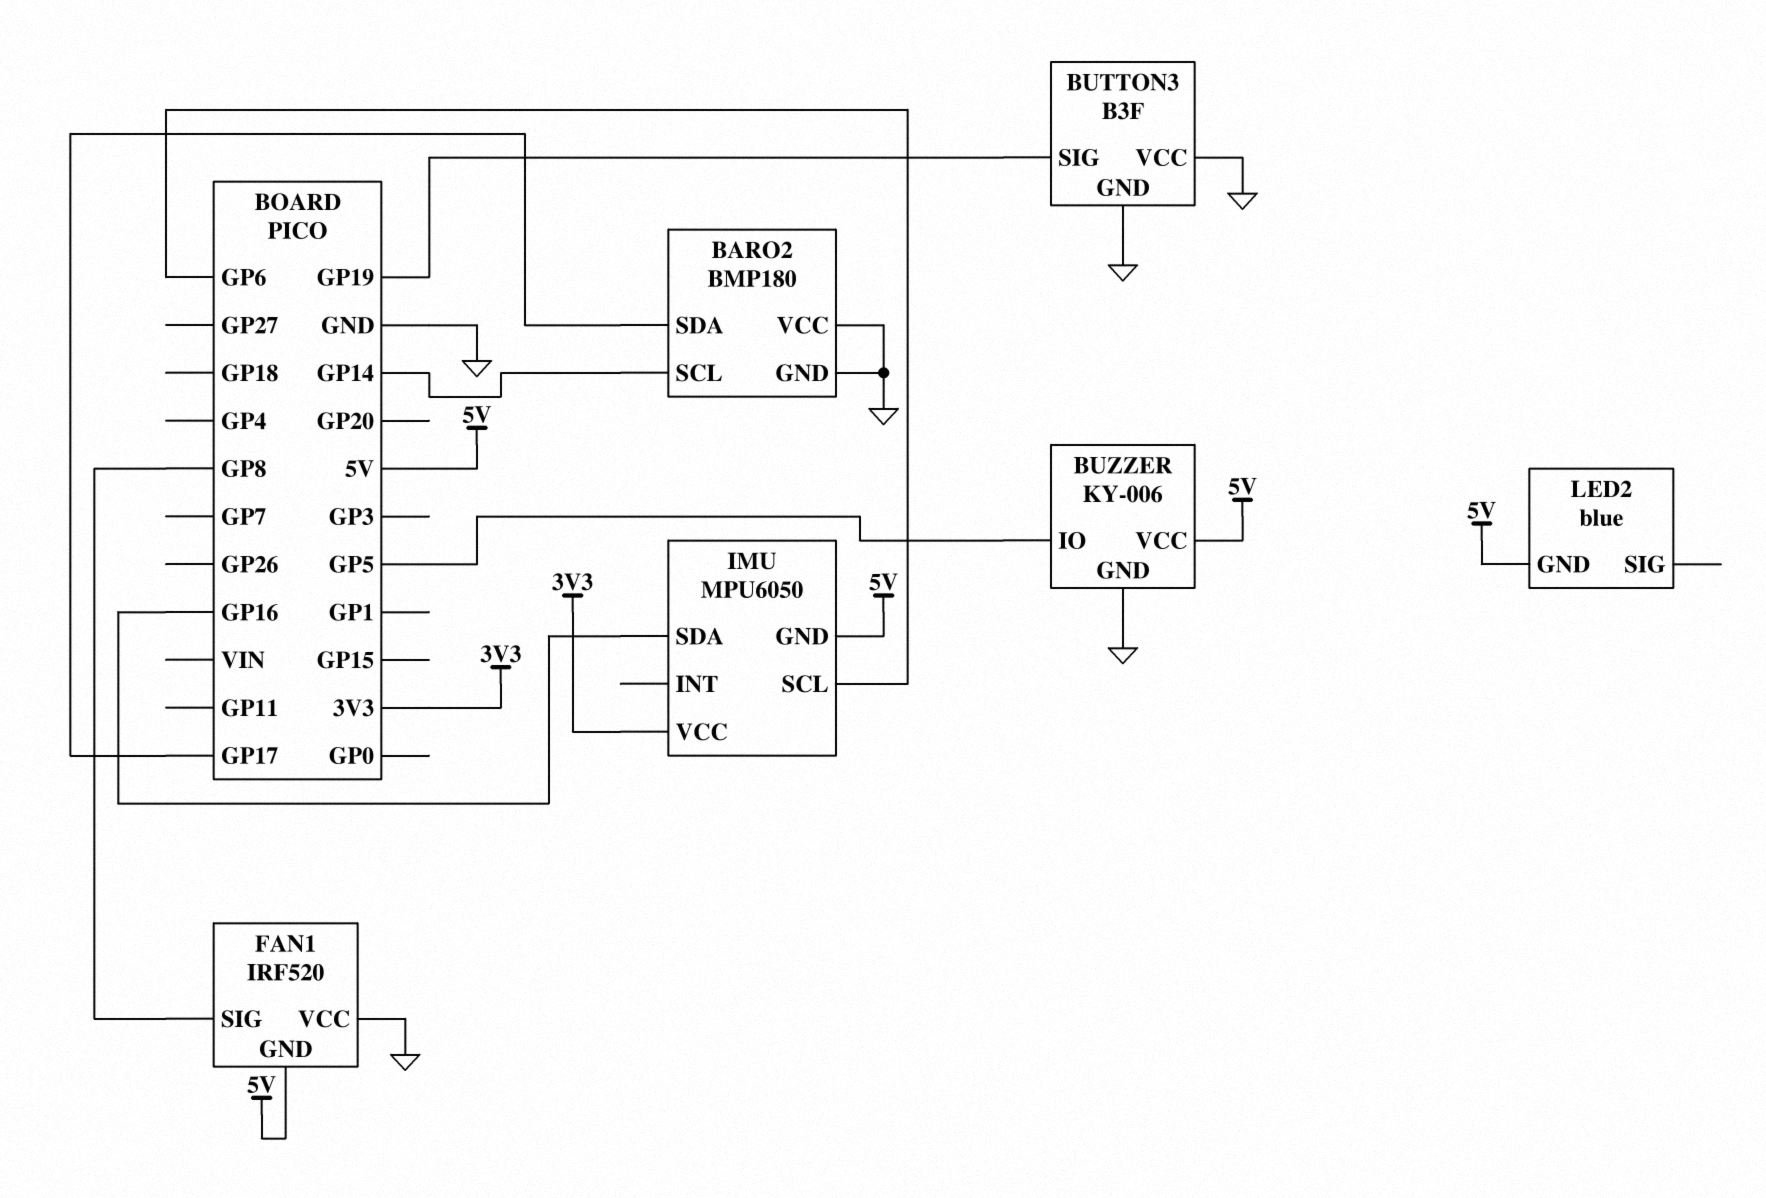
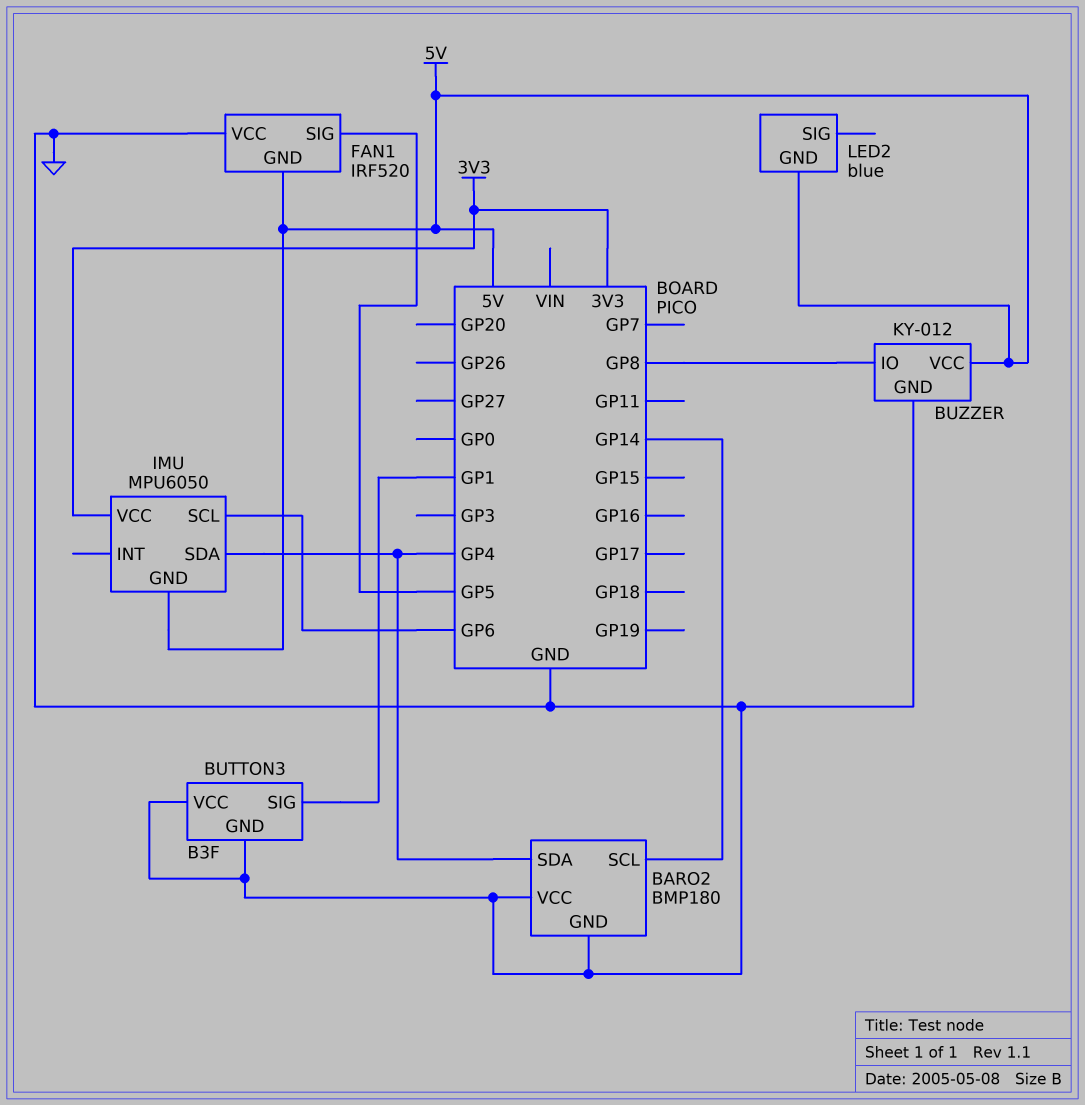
BARO2 pin SDA: GP17 -> GP4
BUTTON3 pin SIG: GP19 -> GP1
BUZZER: KY-006 -> KY-012
BUZZER pin IO: GP5 -> GP8
FAN1 pin SIG: GP8 -> GP5
IMU pin SDA: GP16 -> GP4

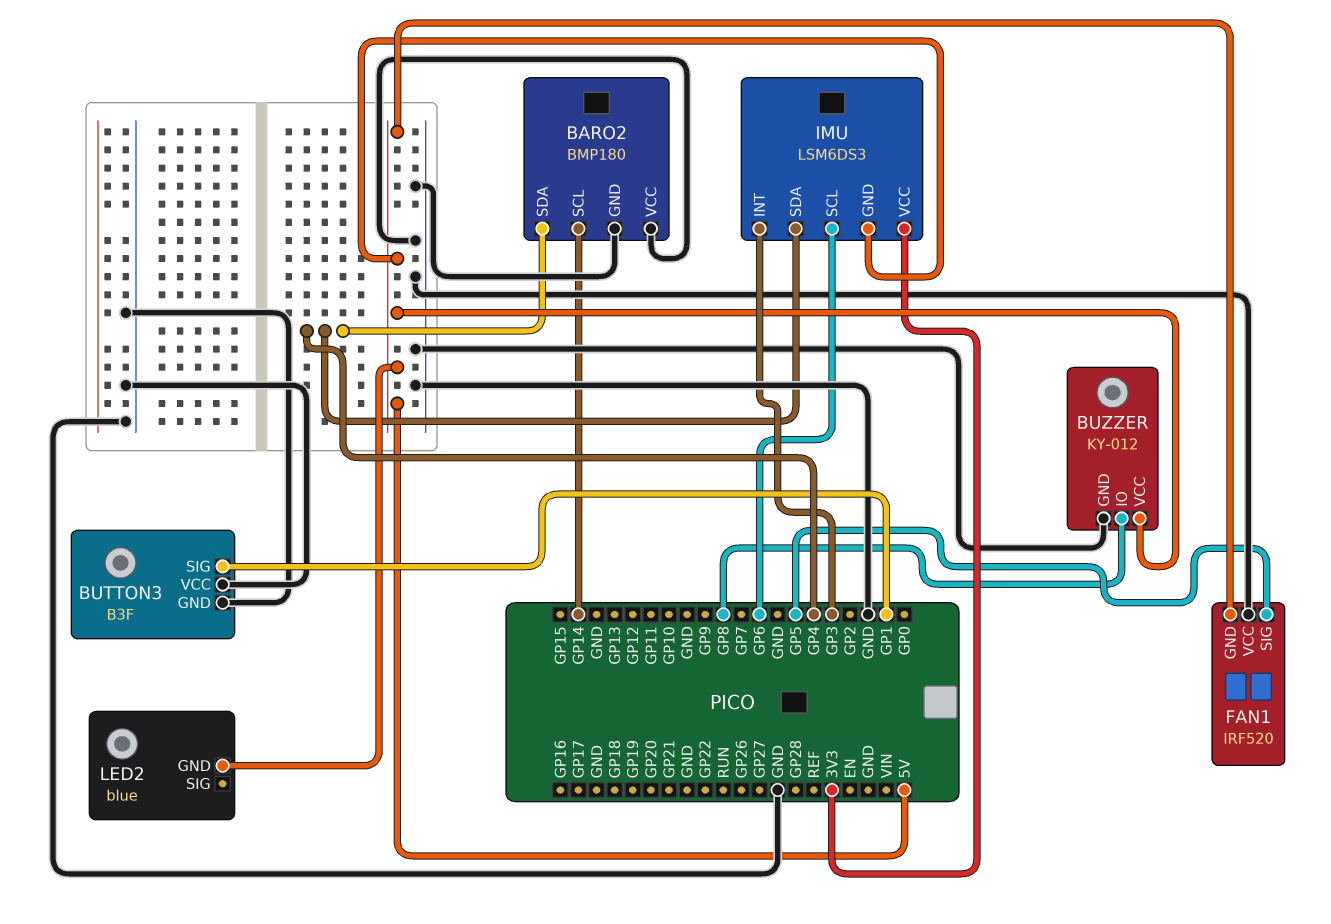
IMU: MPU6050 -> LSM6DS3
IMU pin INT: none -> GP3

